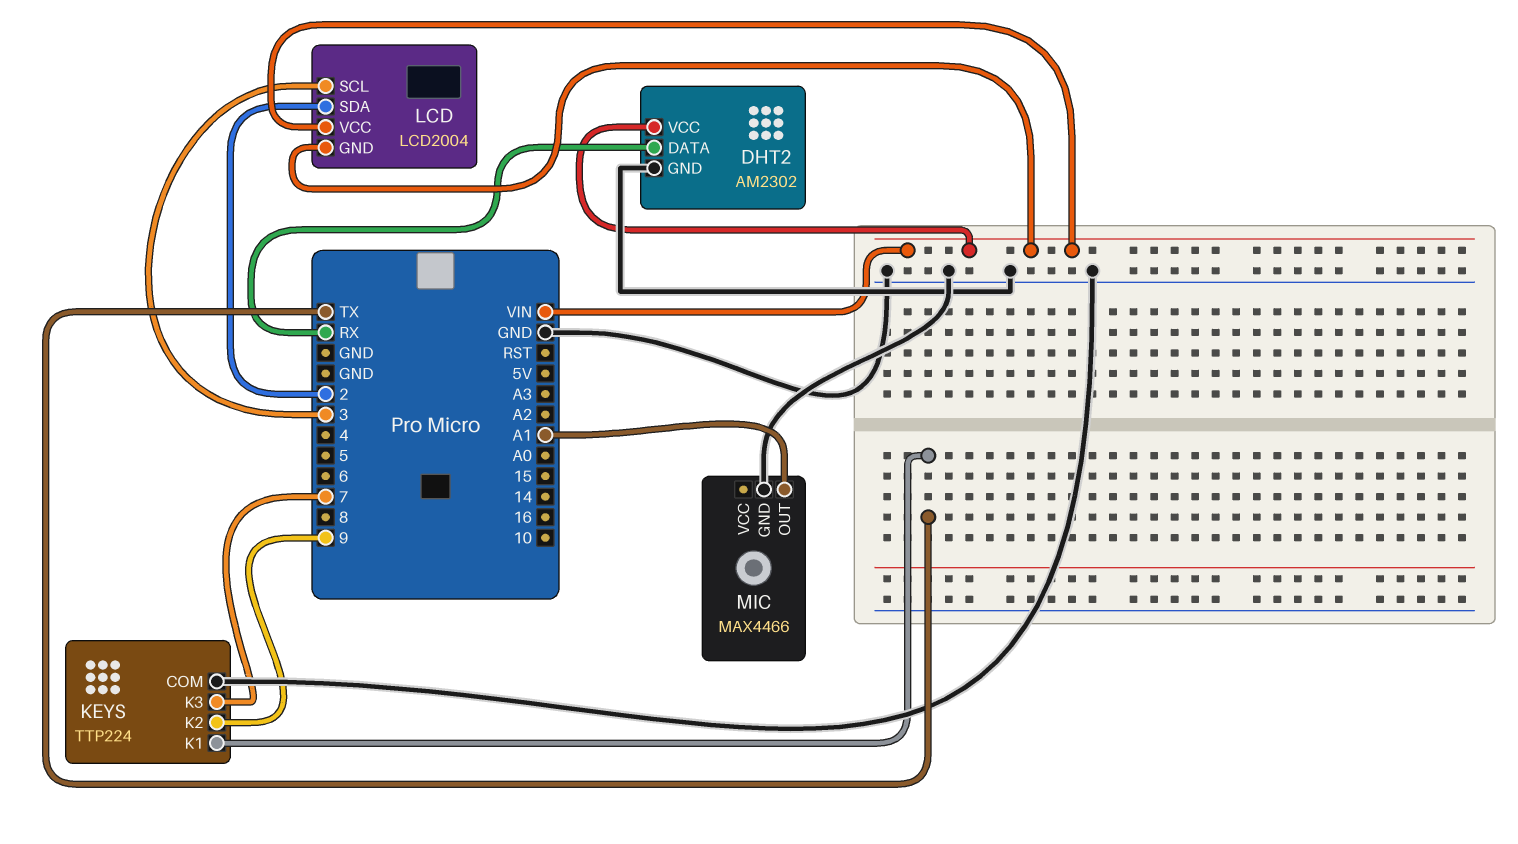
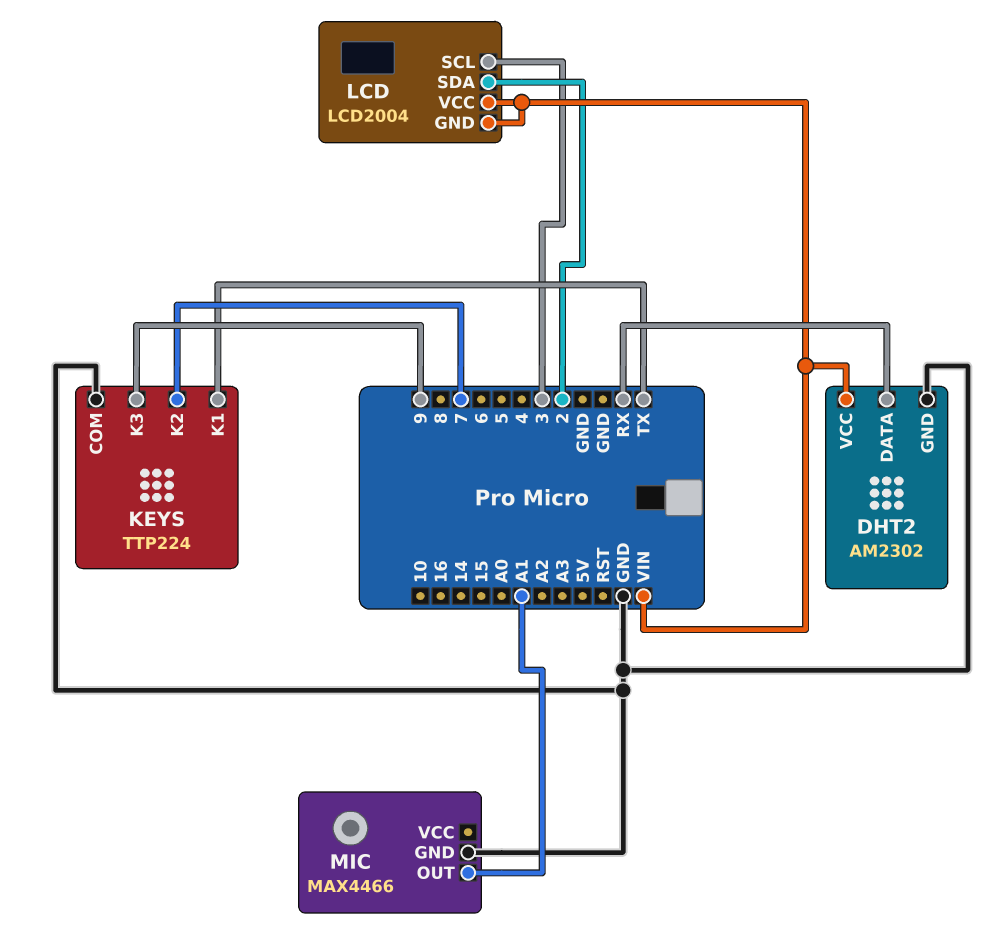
KEYS pin K2: 9 -> 7
KEYS pin K3: 7 -> 9

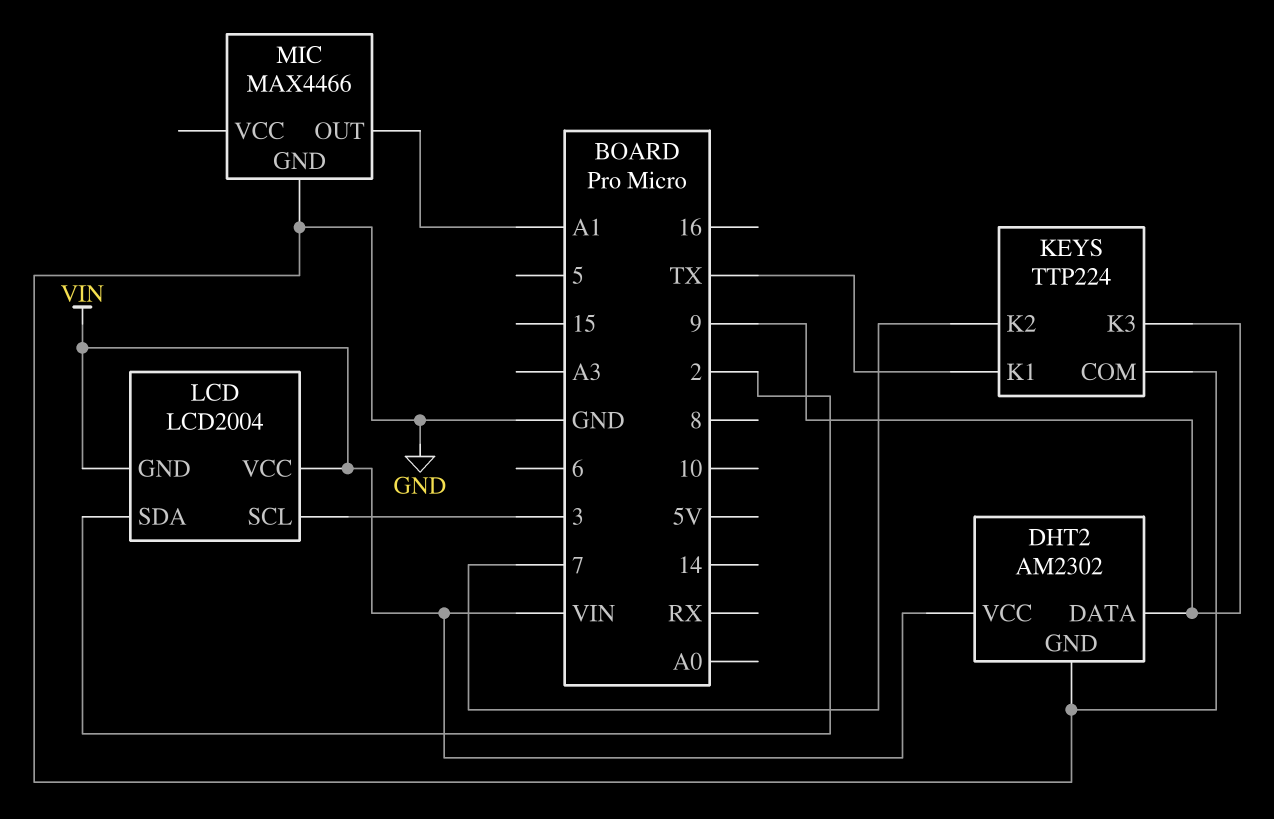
DHT2 pin DATA: RX -> 9

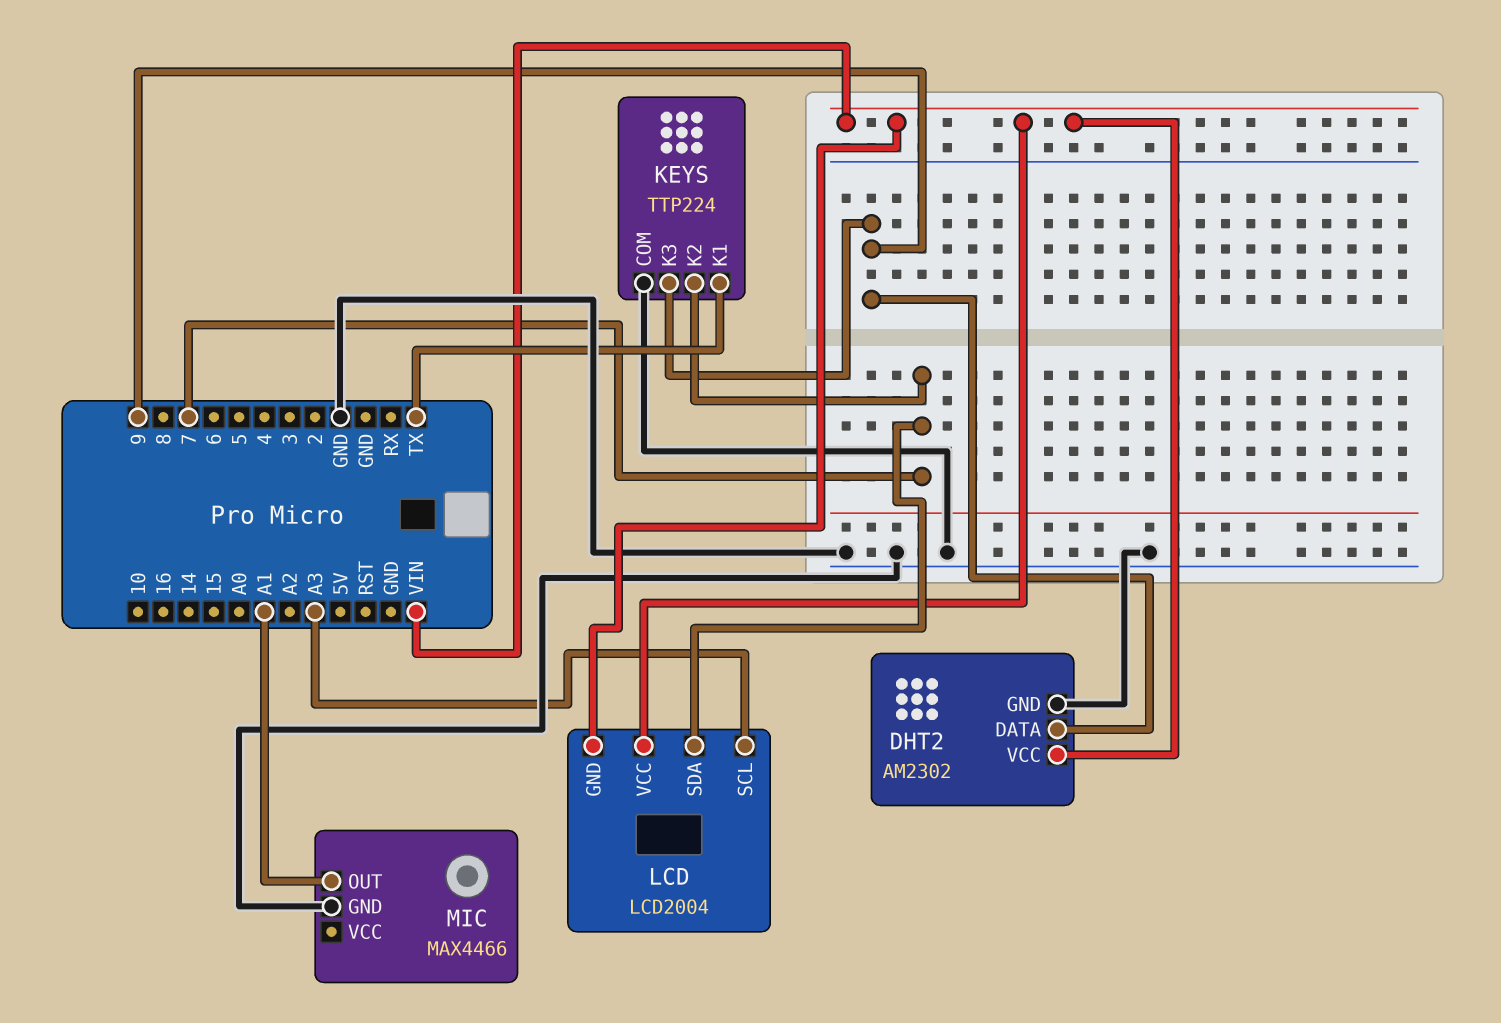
LCD pin SCL: 3 -> A3
LCD pin SDA: 2 -> 7

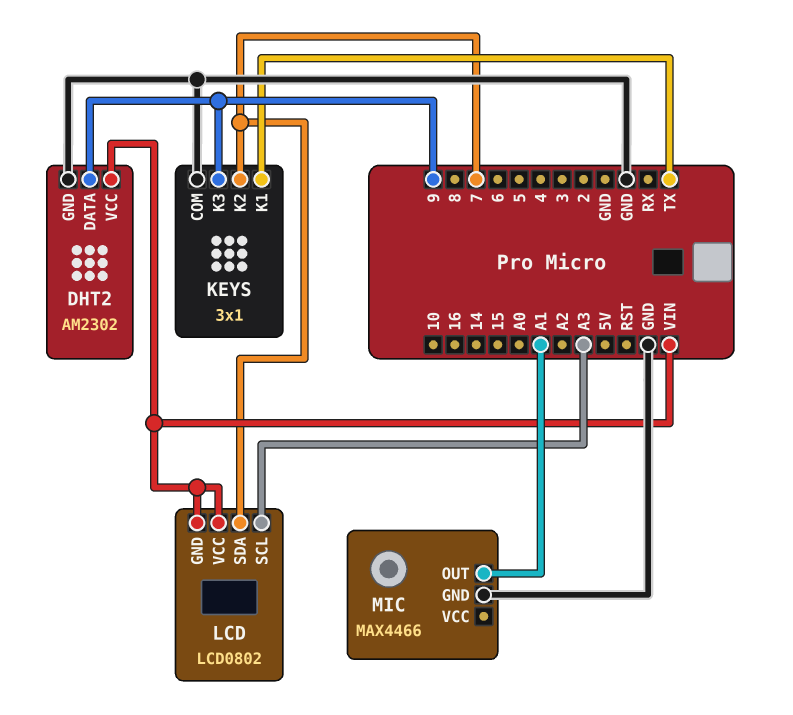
KEYS: TTP224 -> 3x1
LCD: LCD2004 -> LCD0802

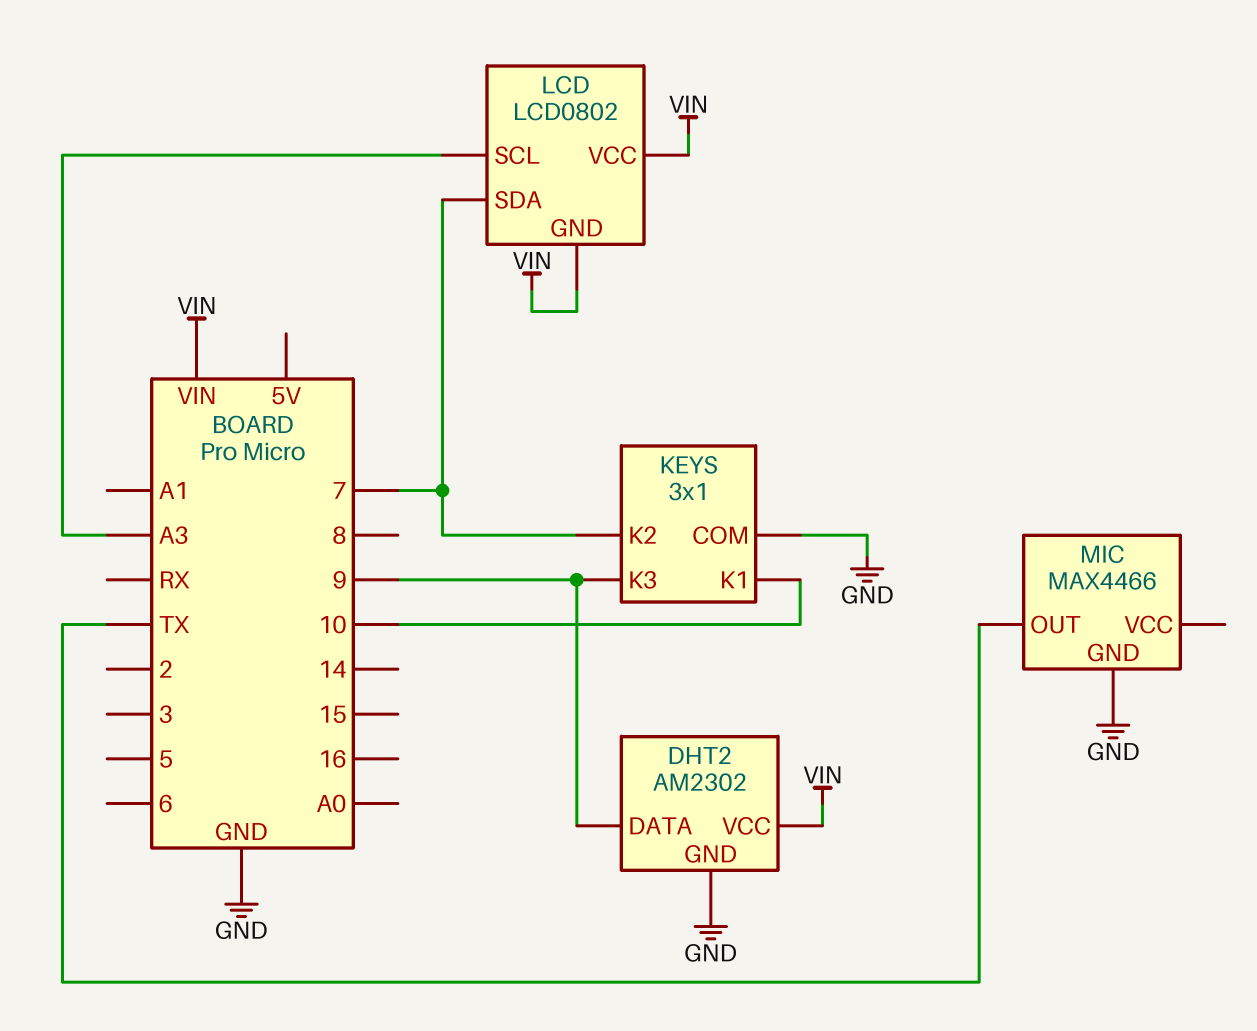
KEYS pin K1: TX -> 10
MIC pin OUT: A1 -> TX

